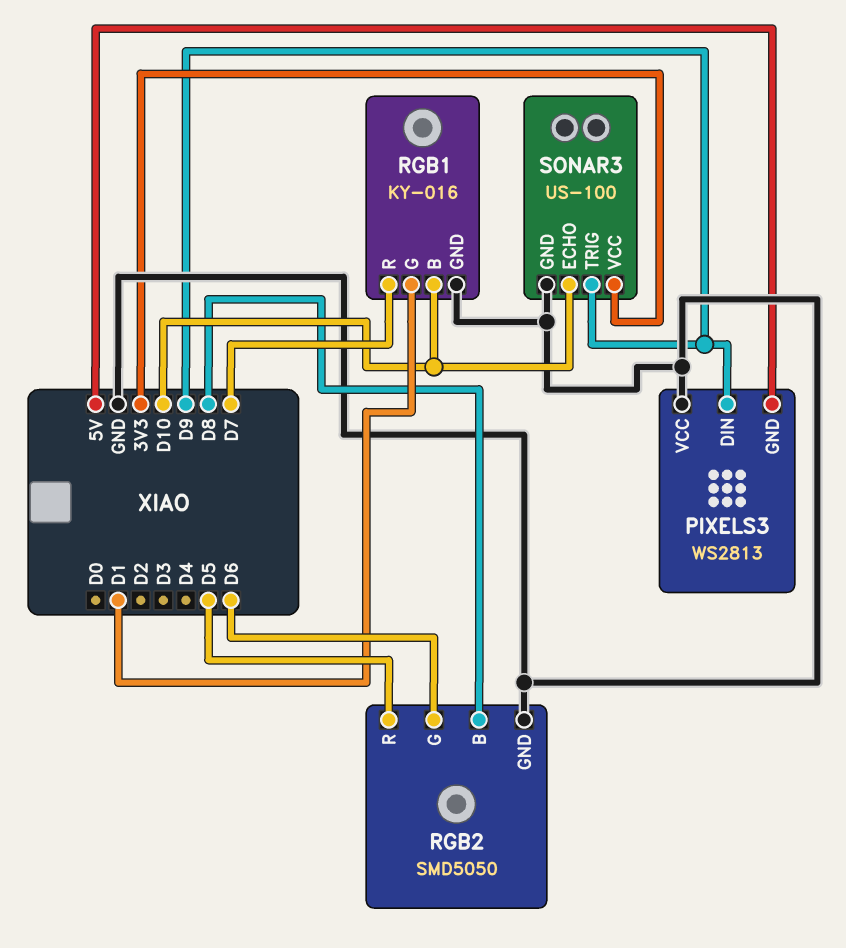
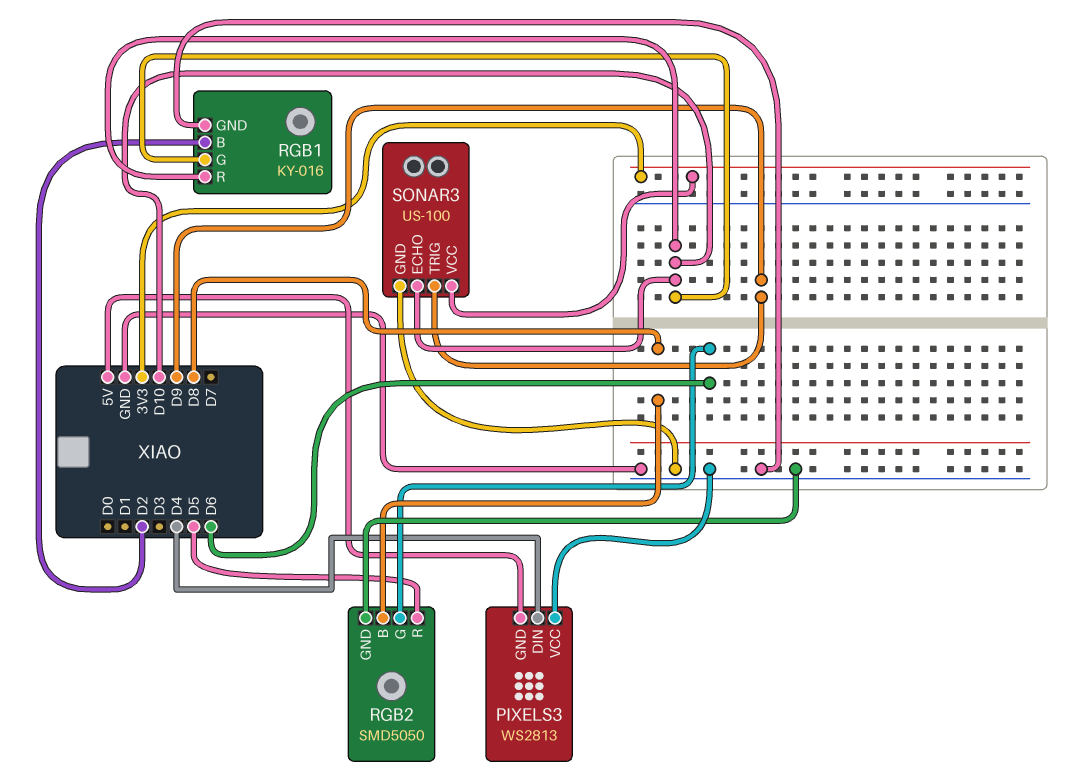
PIXELS3 pin DIN: D9 -> D4
RGB1 pin B: D10 -> D2
RGB1 pin G: D1 -> D10
RGB1 pin R: D7 -> D10

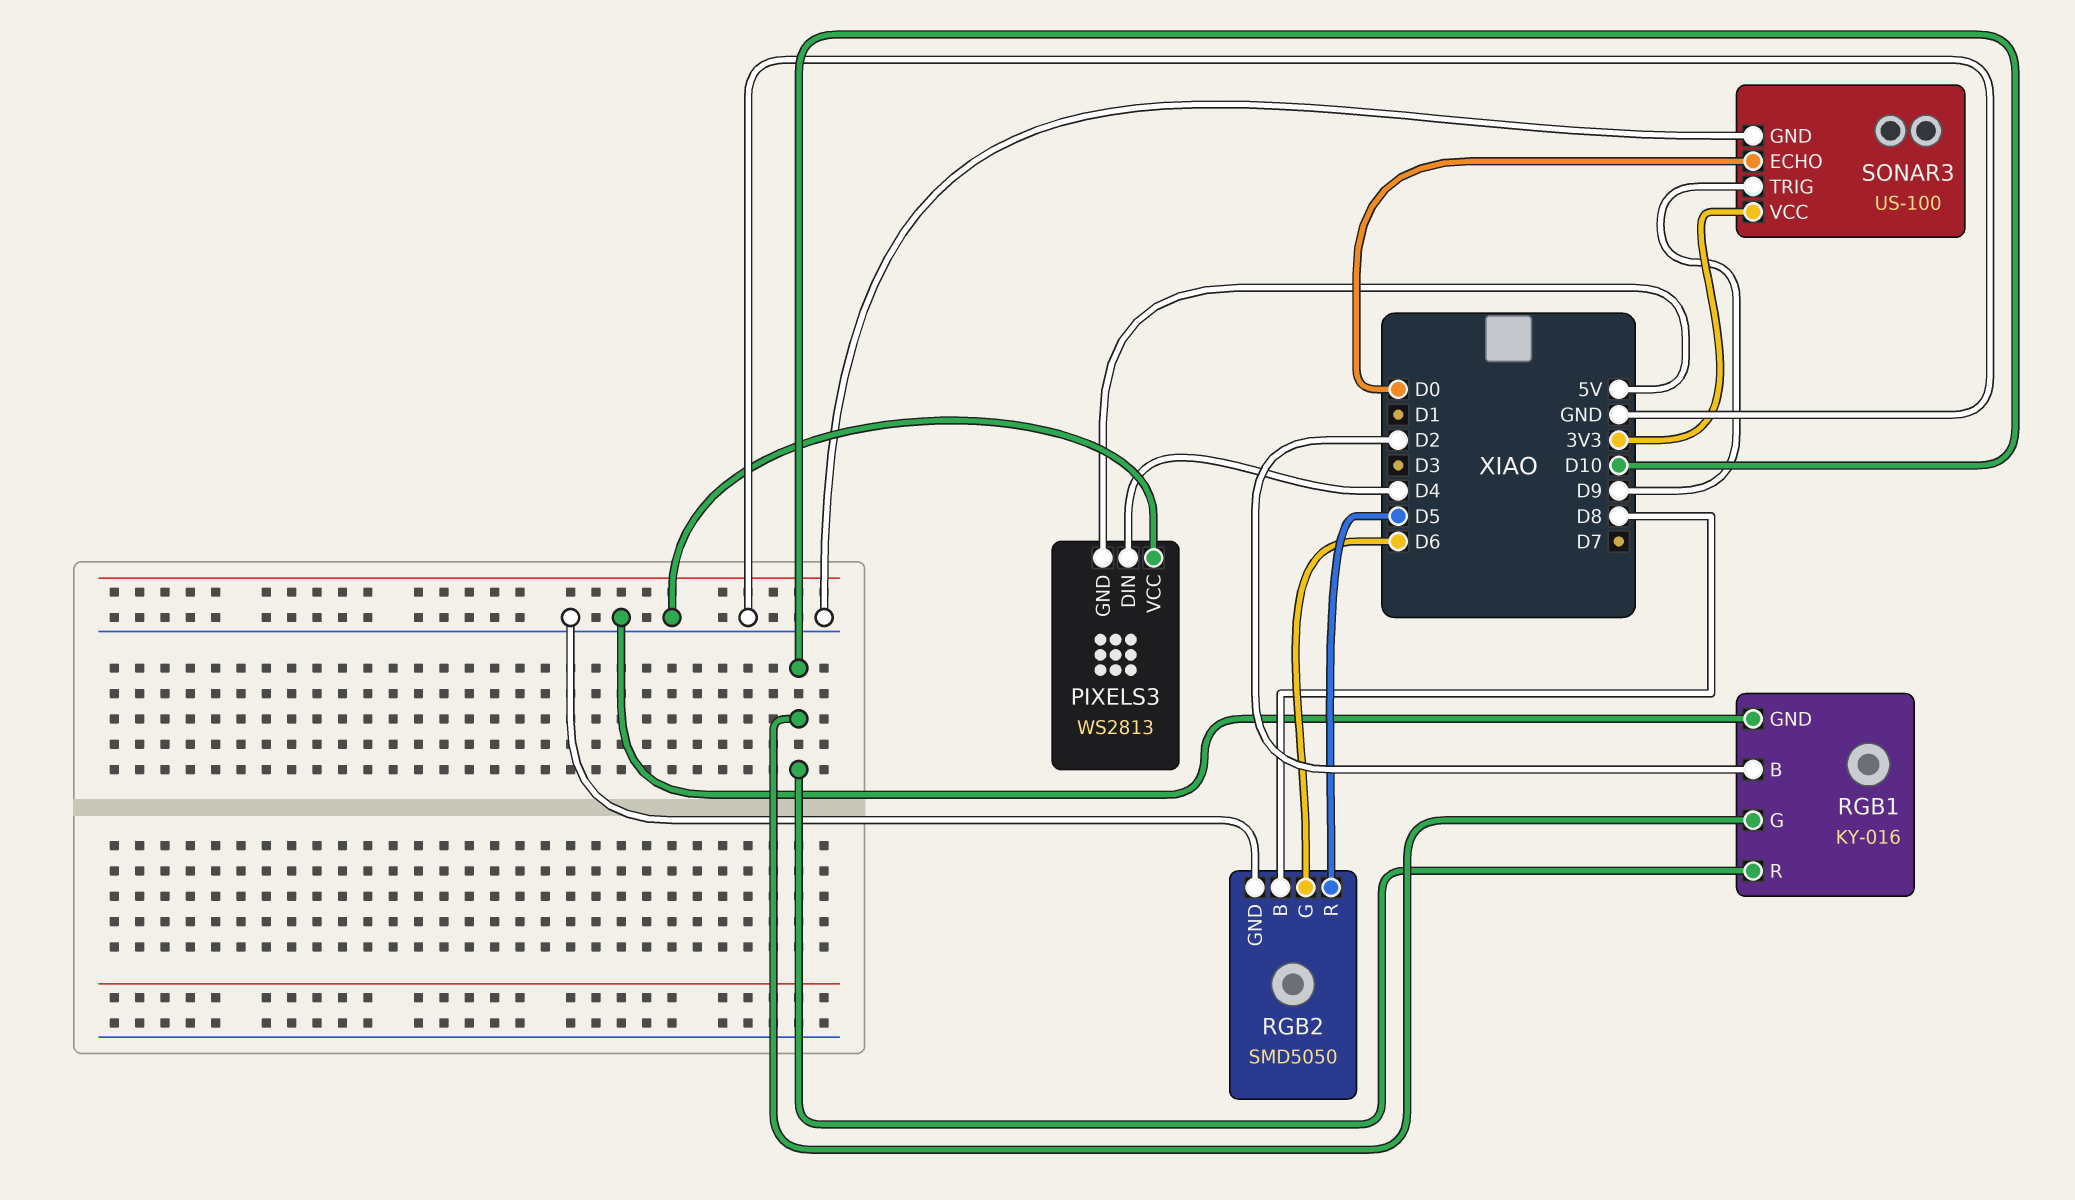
SONAR3 pin ECHO: D10 -> D0

